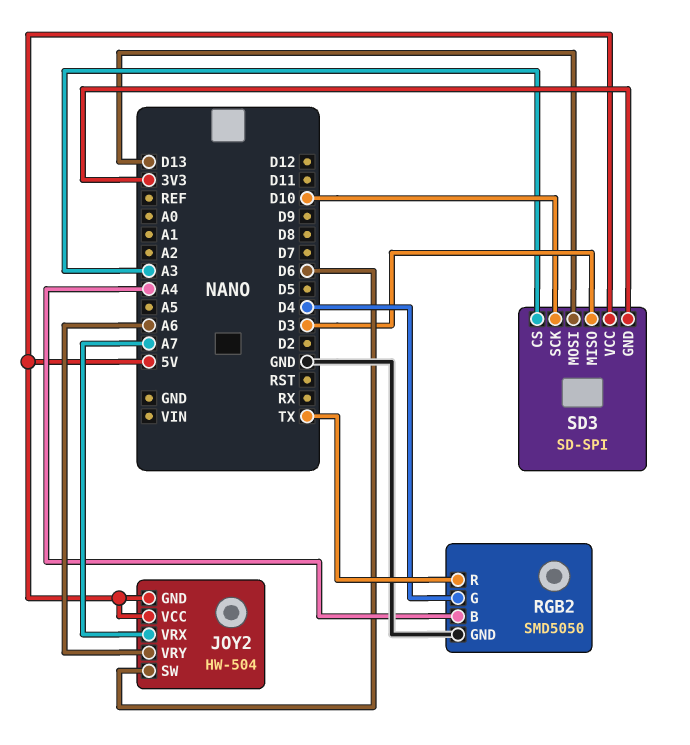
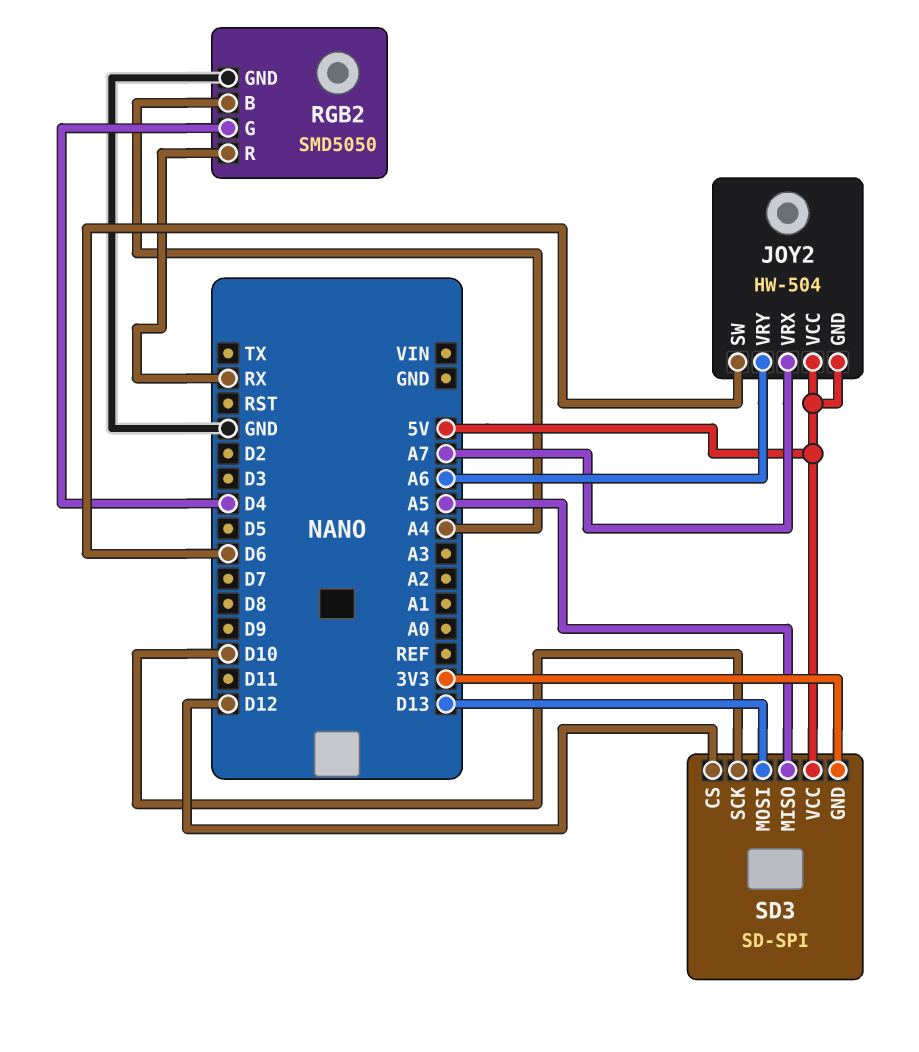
RGB2 pin R: TX -> RX
SD3 pin CS: A3 -> D12
SD3 pin MISO: D3 -> A5

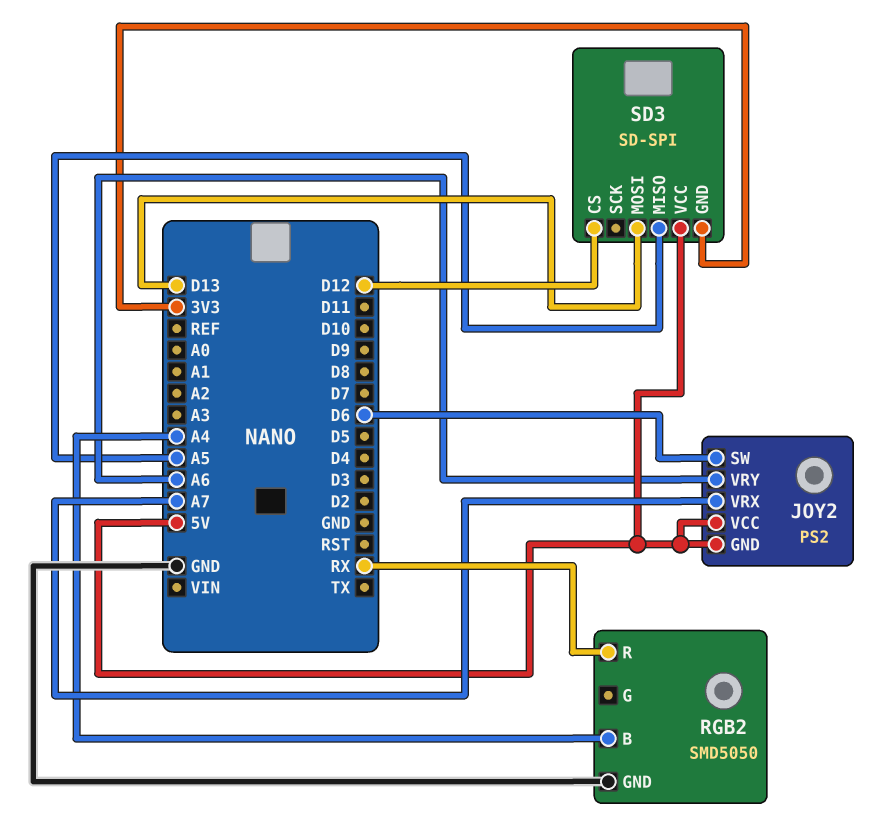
JOY2: HW-504 -> PS2
RGB2 pin G: D4 -> none
SD3 pin SCK: D10 -> none

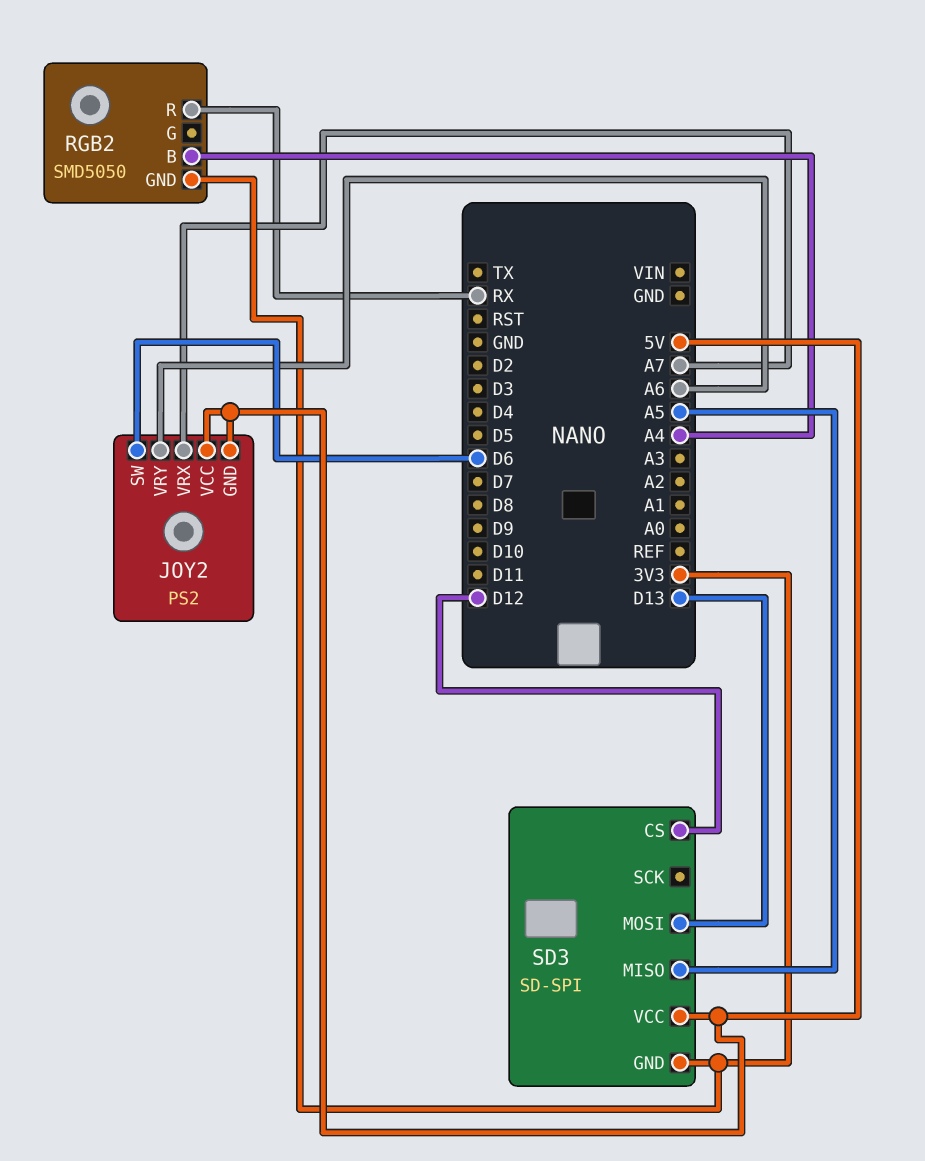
RGB2 pin GND: GND -> 3V3

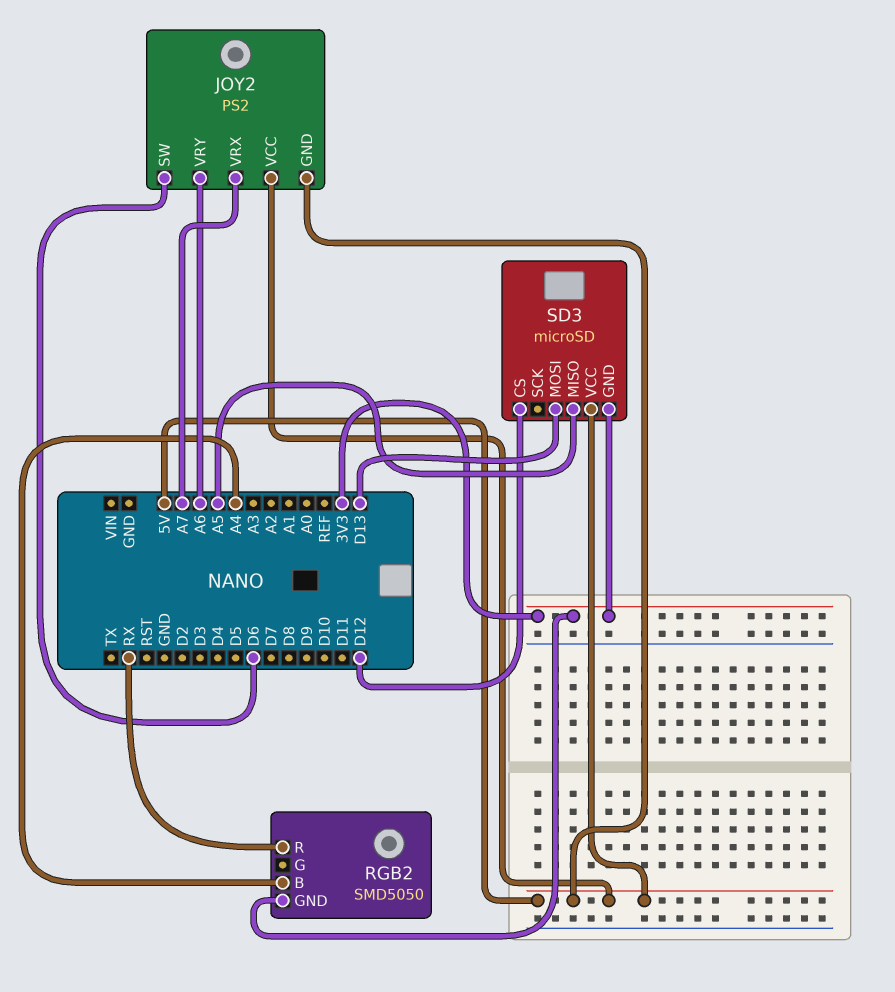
SD3: SD-SPI -> microSD

